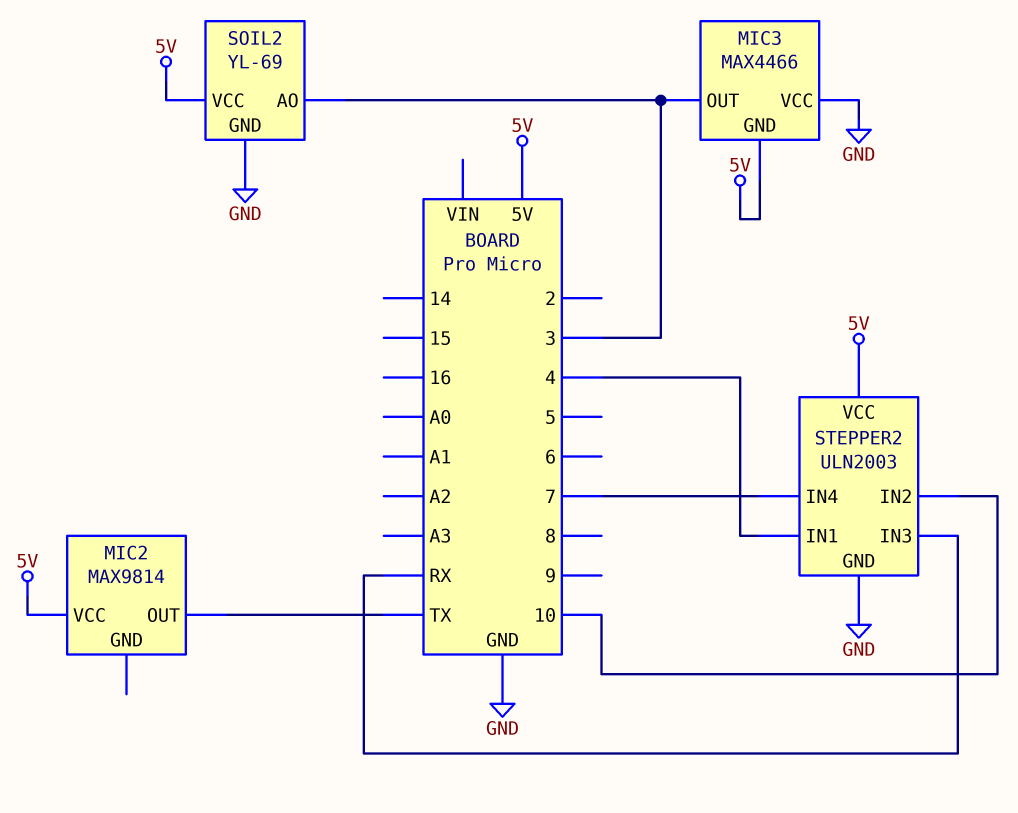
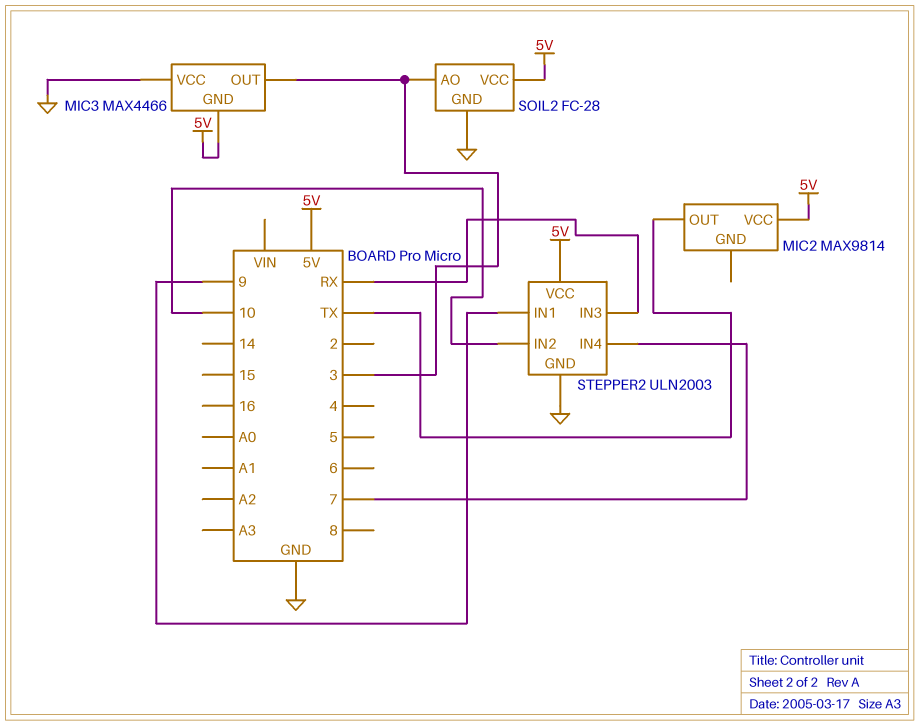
SOIL2: YL-69 -> FC-28
STEPPER2 pin IN1: 4 -> 9

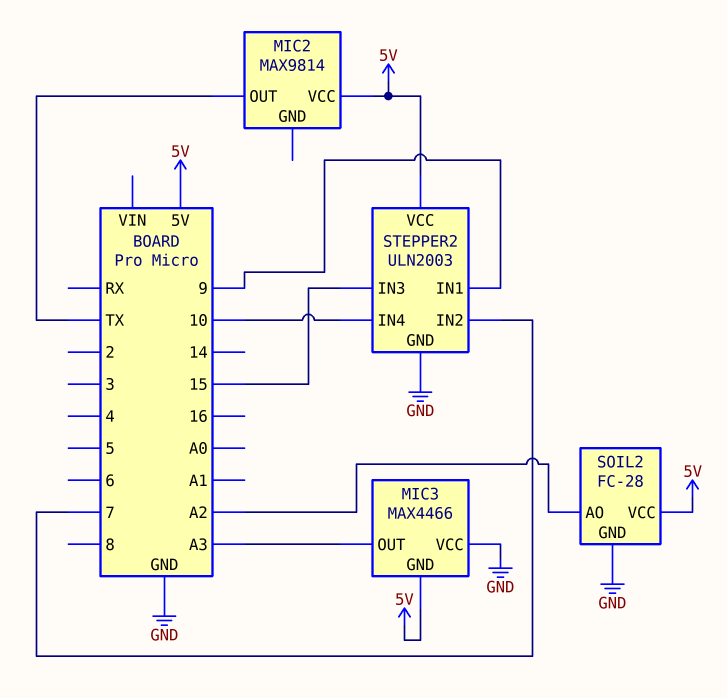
MIC3 pin OUT: 3 -> A3
SOIL2 pin AO: 3 -> A2
STEPPER2 pin IN2: 10 -> 7
STEPPER2 pin IN3: RX -> 15
STEPPER2 pin IN4: 7 -> 10

